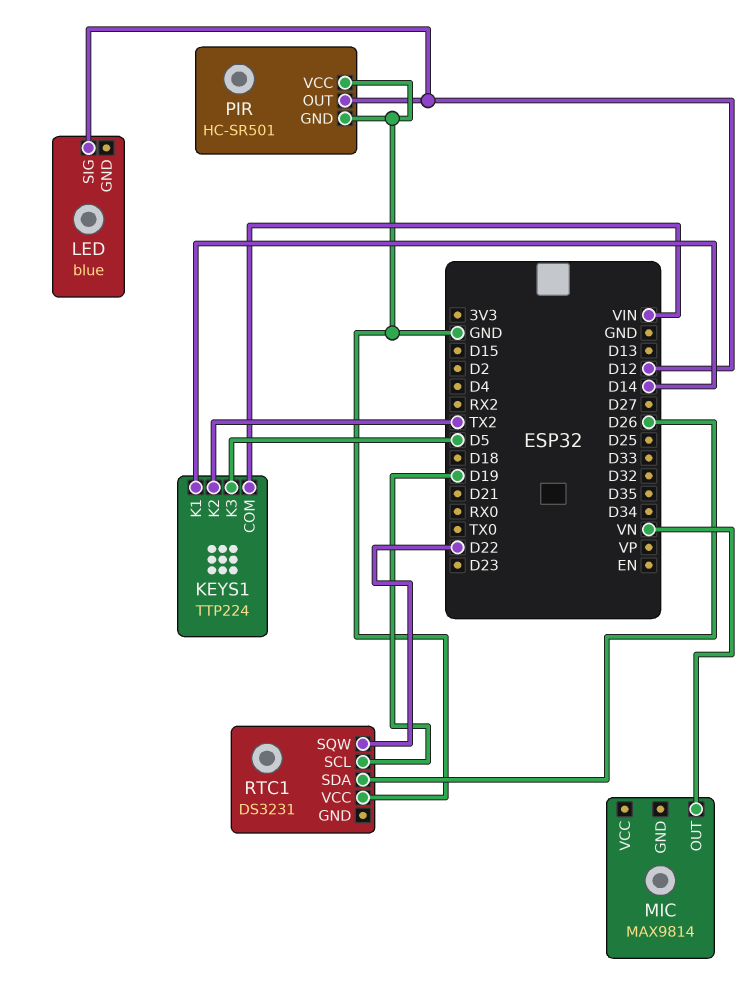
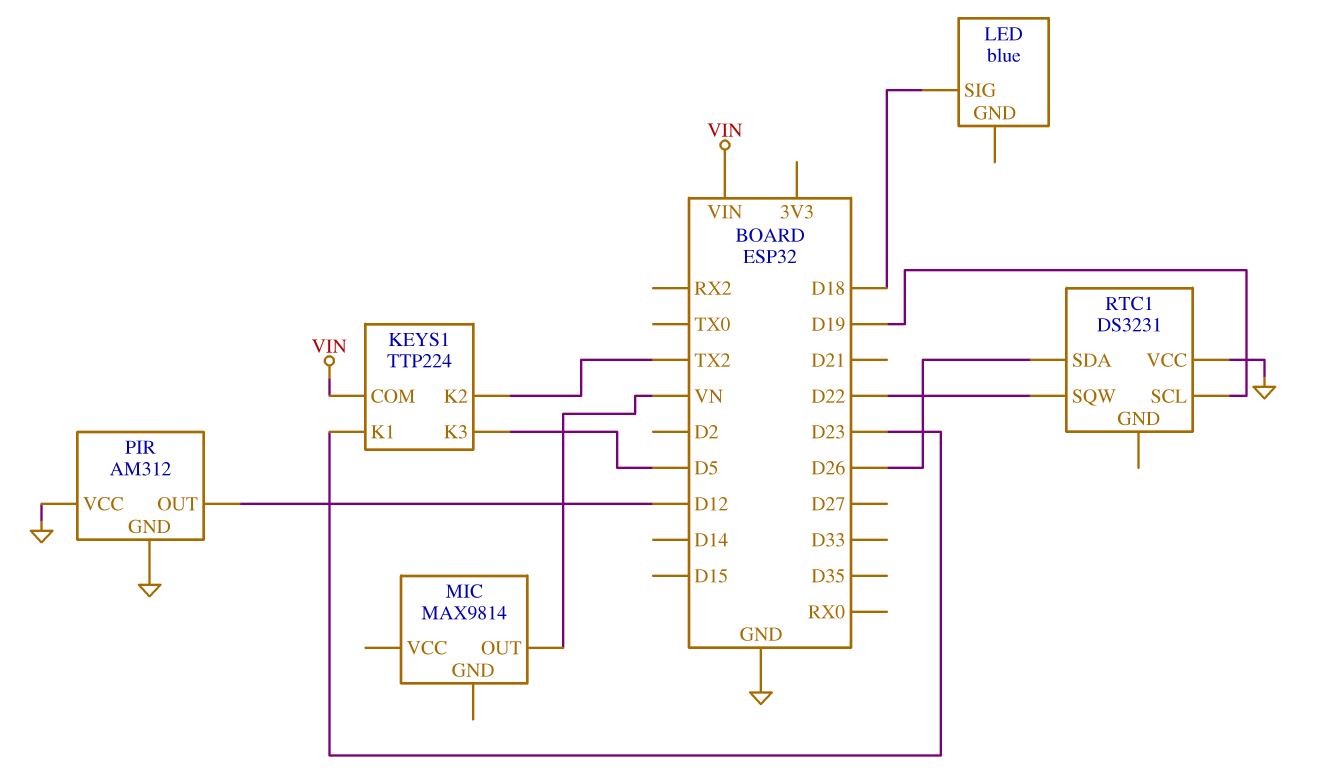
KEYS1 pin K1: D14 -> D23
LED pin SIG: D12 -> D18
PIR: HC-SR501 -> AM312

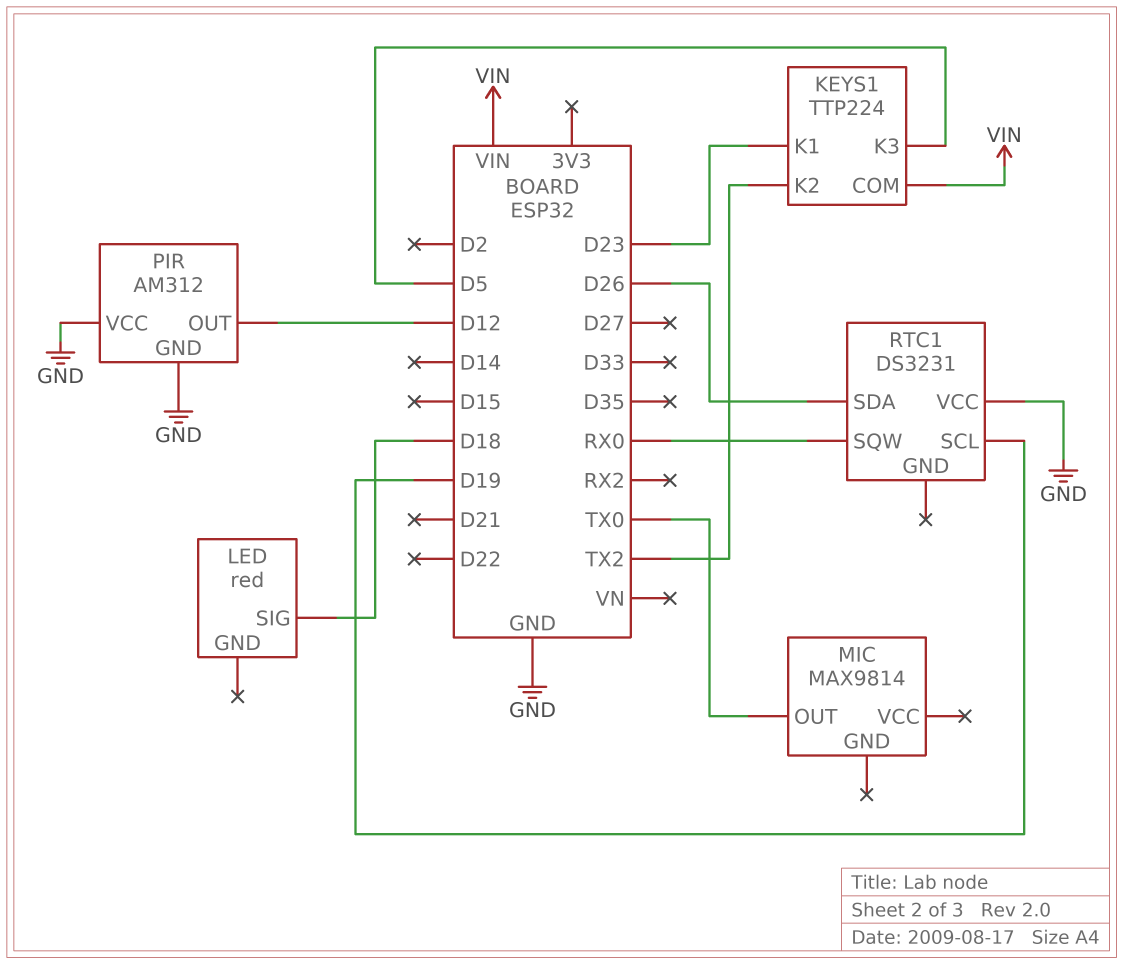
LED: blue -> red
MIC pin OUT: VN -> TX0
RTC1 pin SQW: D22 -> RX0

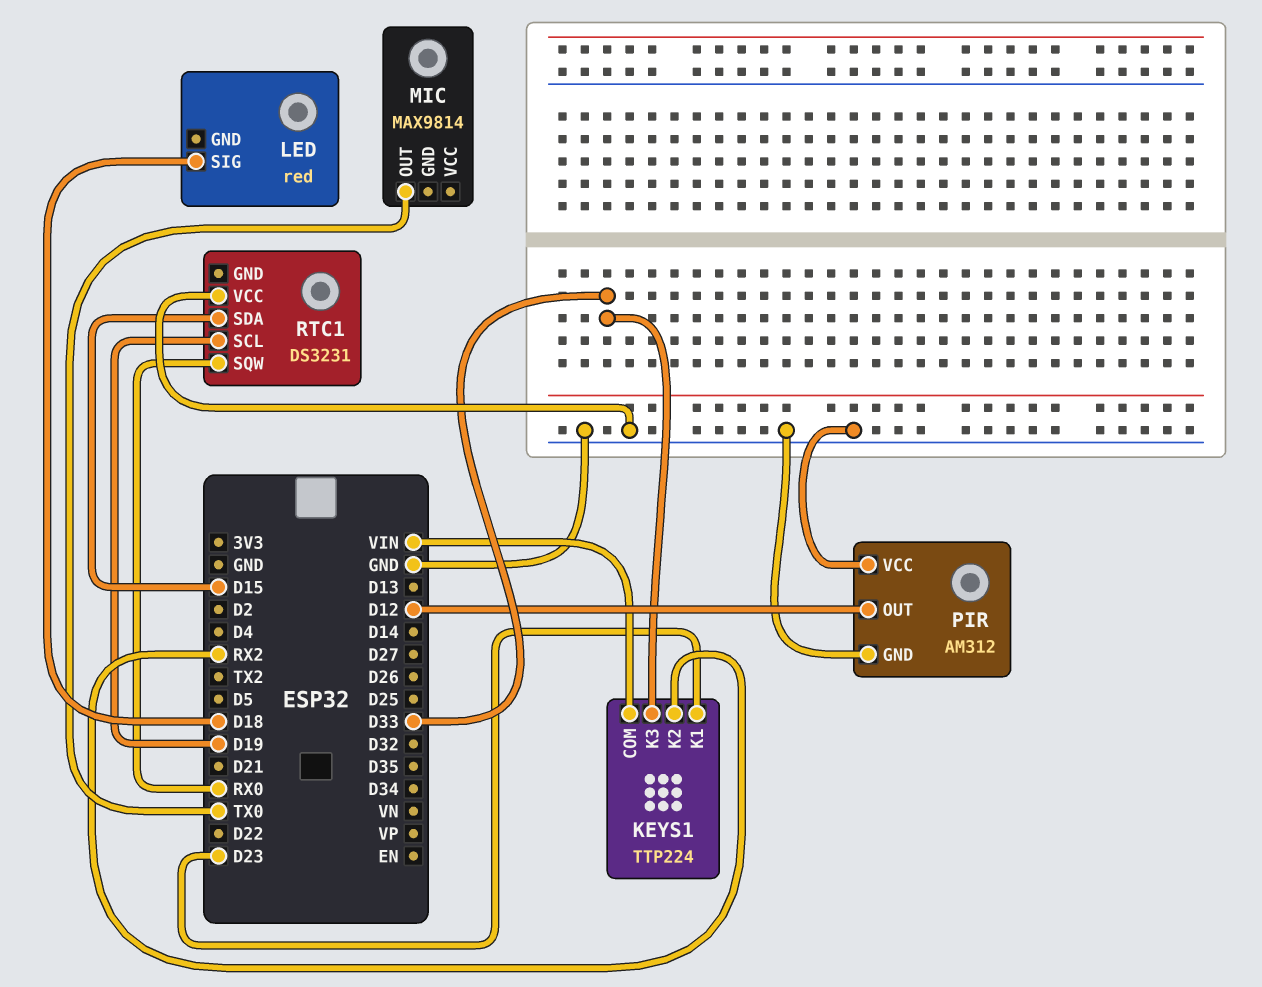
KEYS1 pin K2: TX2 -> RX2
KEYS1 pin K3: D5 -> D33
RTC1 pin SDA: D26 -> D15

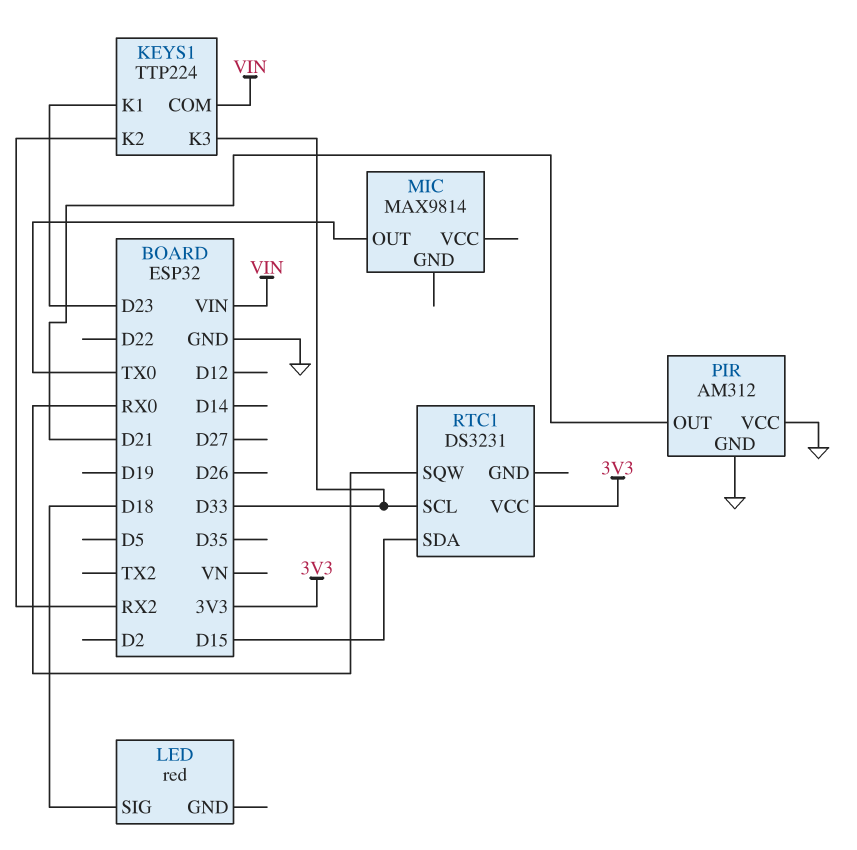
PIR pin OUT: D12 -> D21
RTC1 pin SCL: D19 -> D33
RTC1 pin VCC: GND -> 3V3

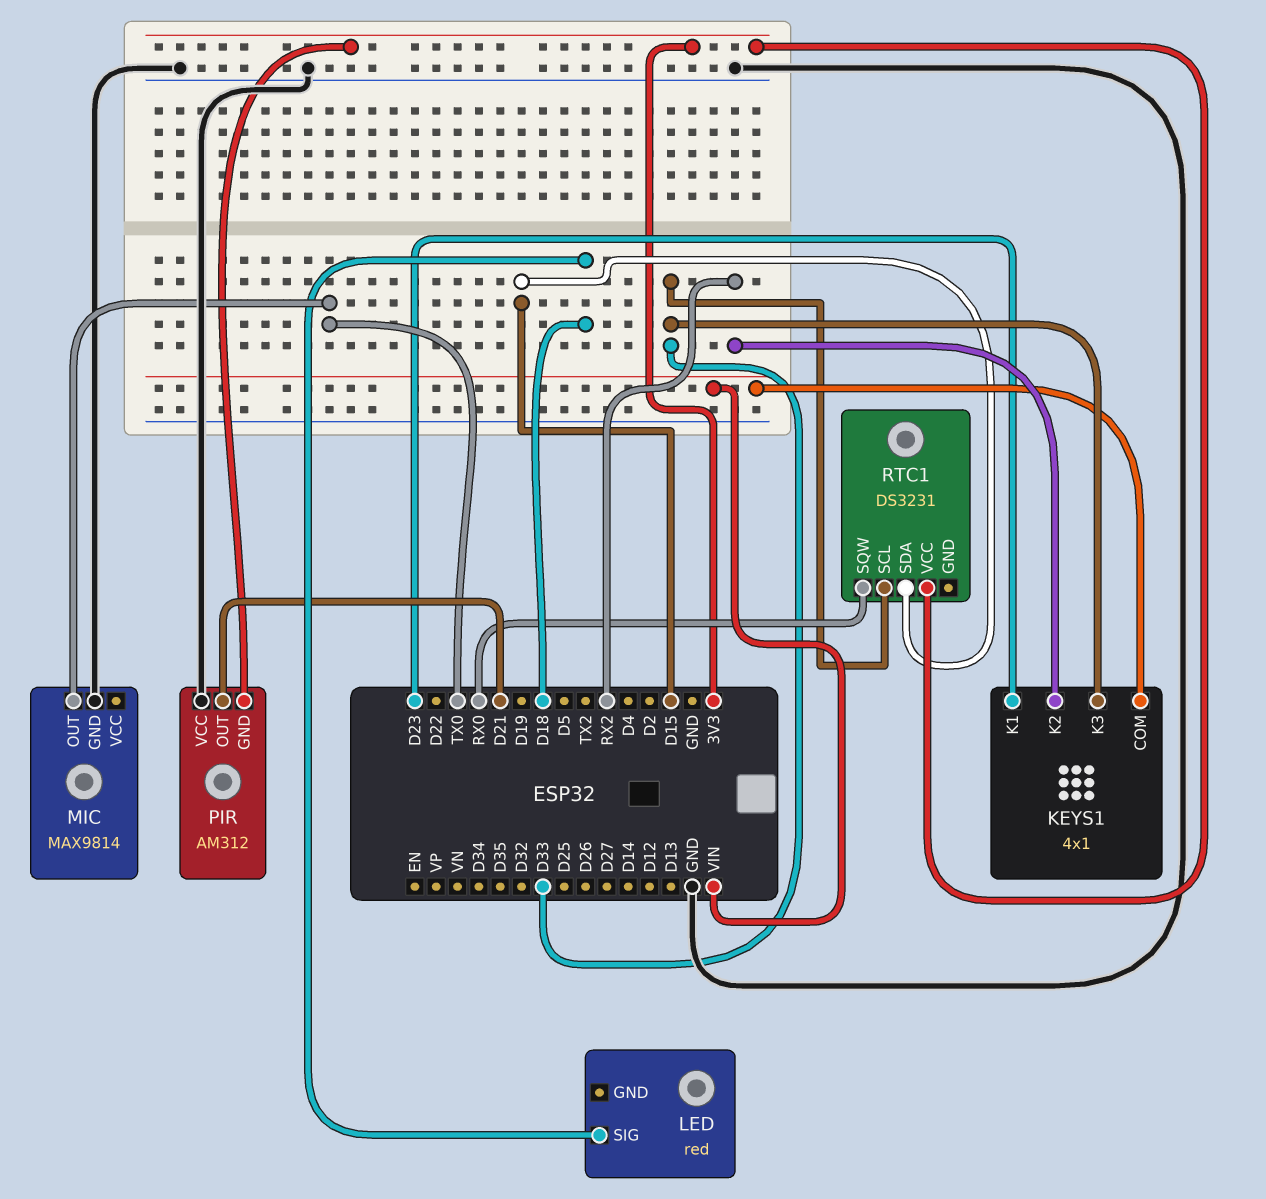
KEYS1: TTP224 -> 4x1
MIC pin GND: none -> GND
PIR pin GND: GND -> 3V3

